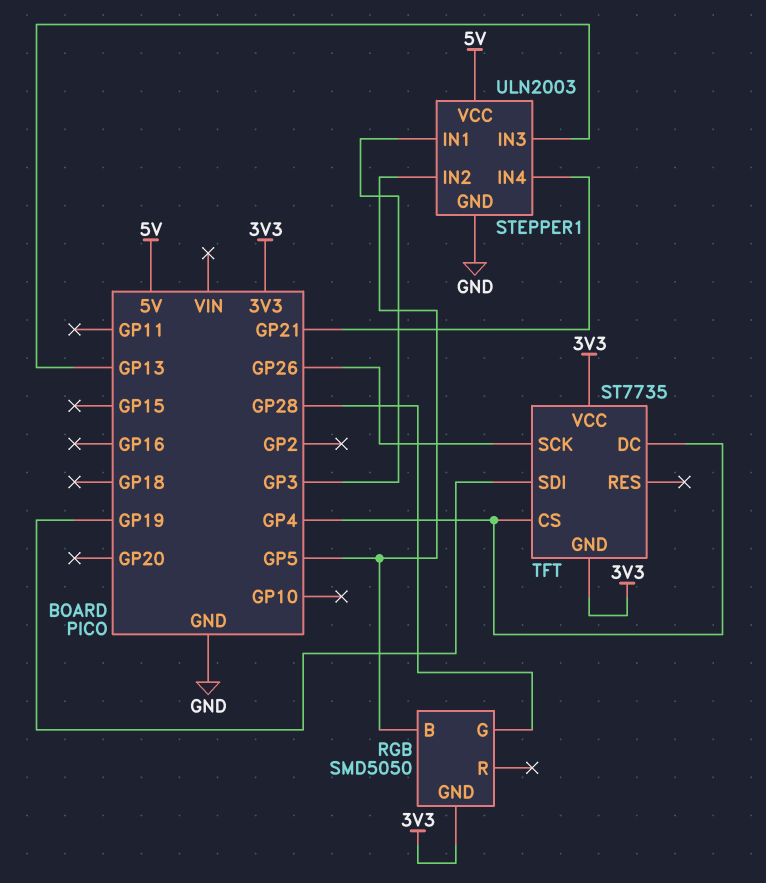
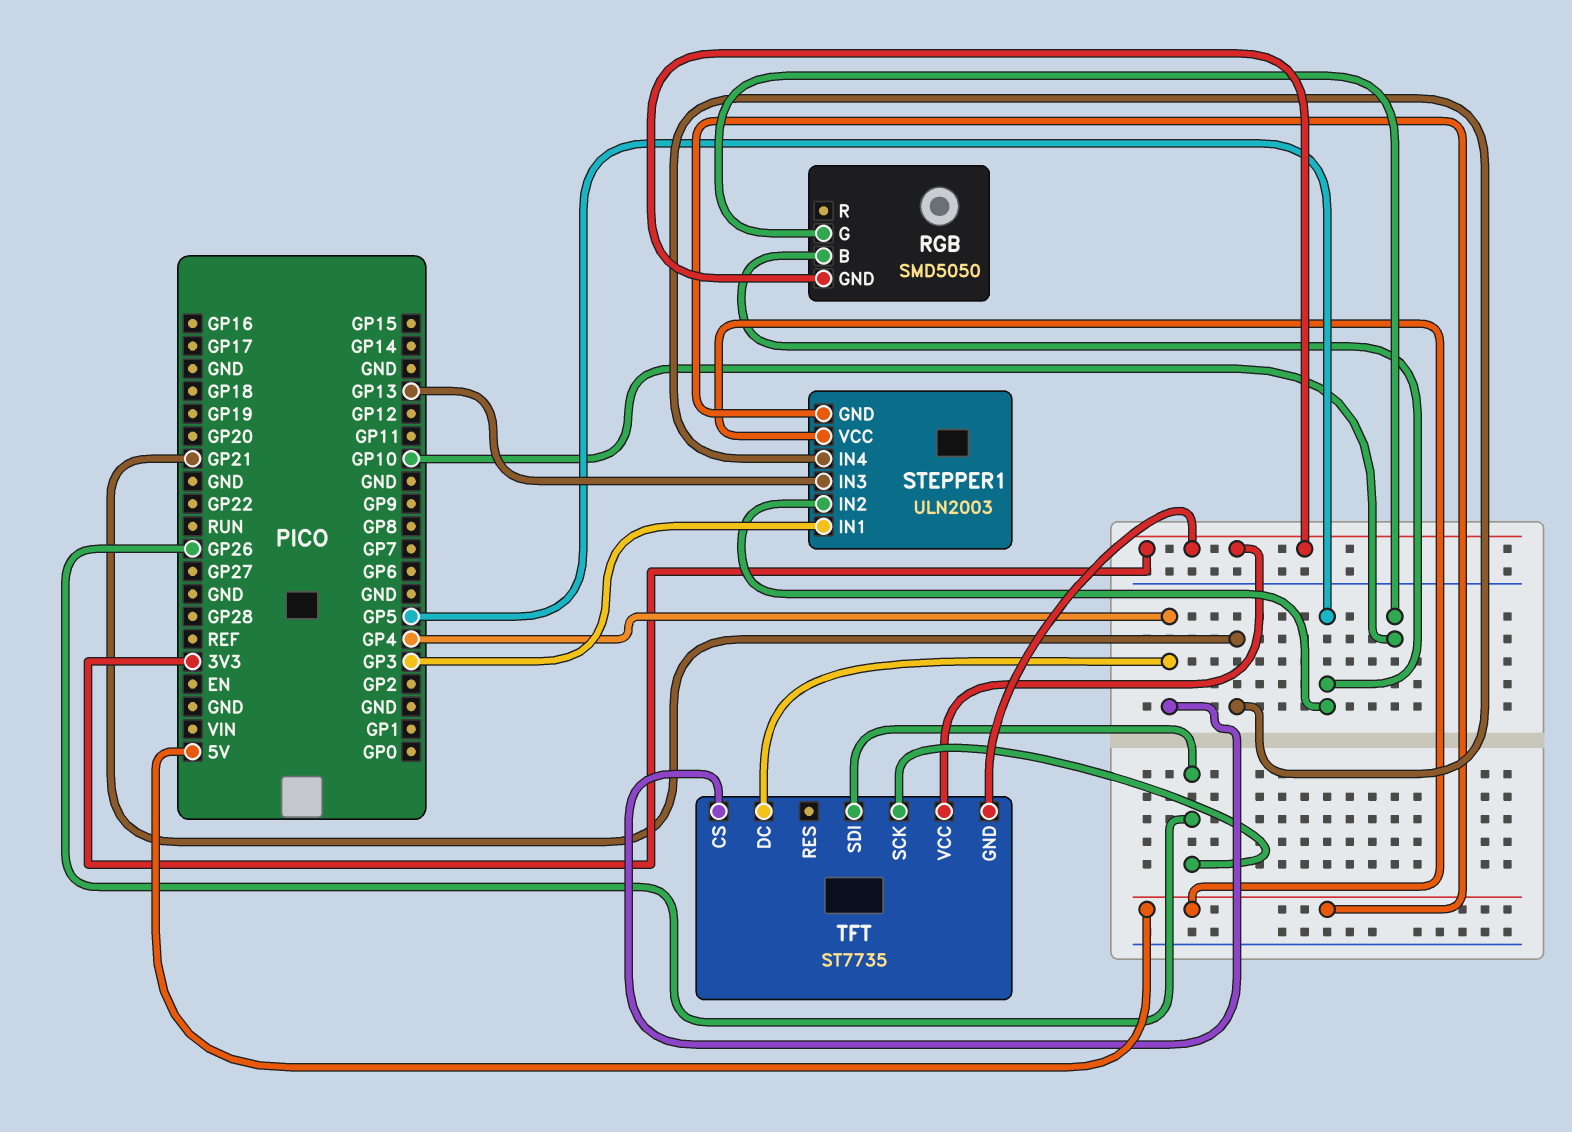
RGB pin G: GP28 -> GP10
STEPPER1 pin GND: GND -> 5V
TFT pin SDI: GP19 -> GP26

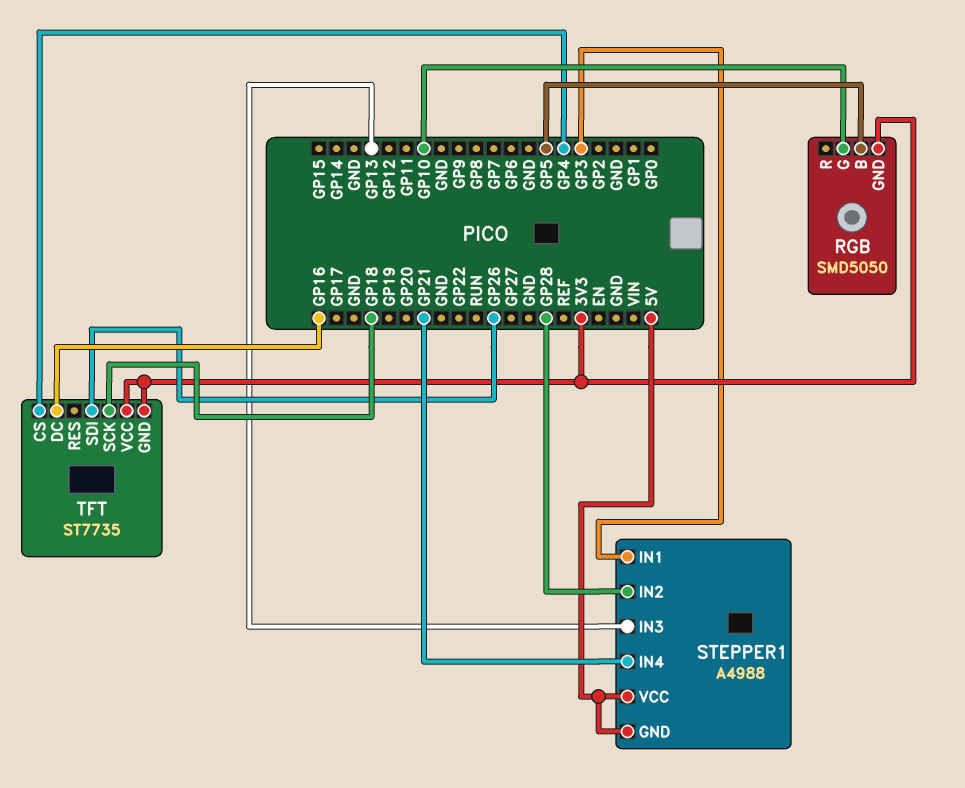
STEPPER1: ULN2003 -> A4988
STEPPER1 pin IN2: GP5 -> GP28
TFT pin DC: GP4 -> GP16
TFT pin SCK: GP26 -> GP18

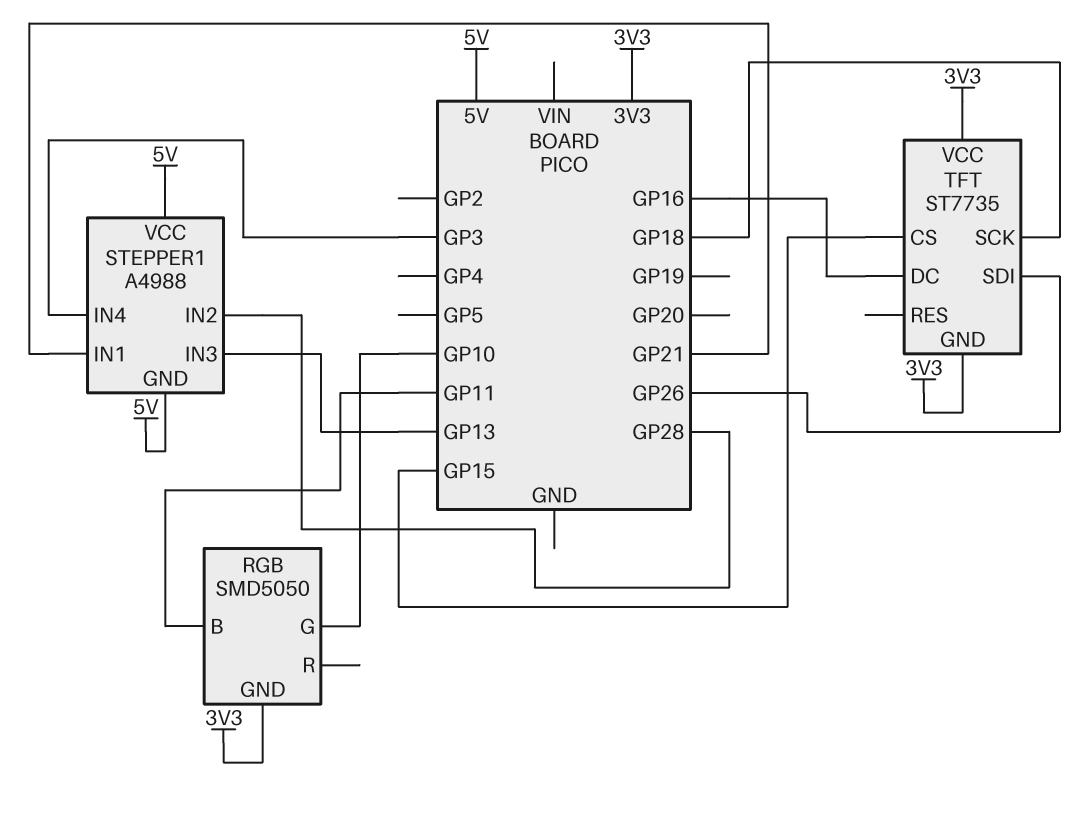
RGB pin B: GP5 -> GP11
STEPPER1 pin IN1: GP3 -> GP21
STEPPER1 pin IN4: GP21 -> GP3
TFT pin CS: GP4 -> GP15

